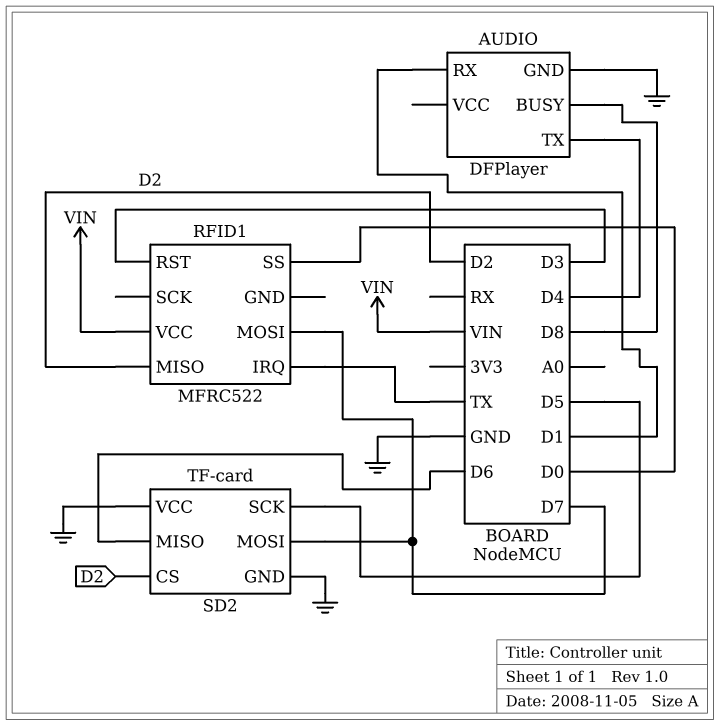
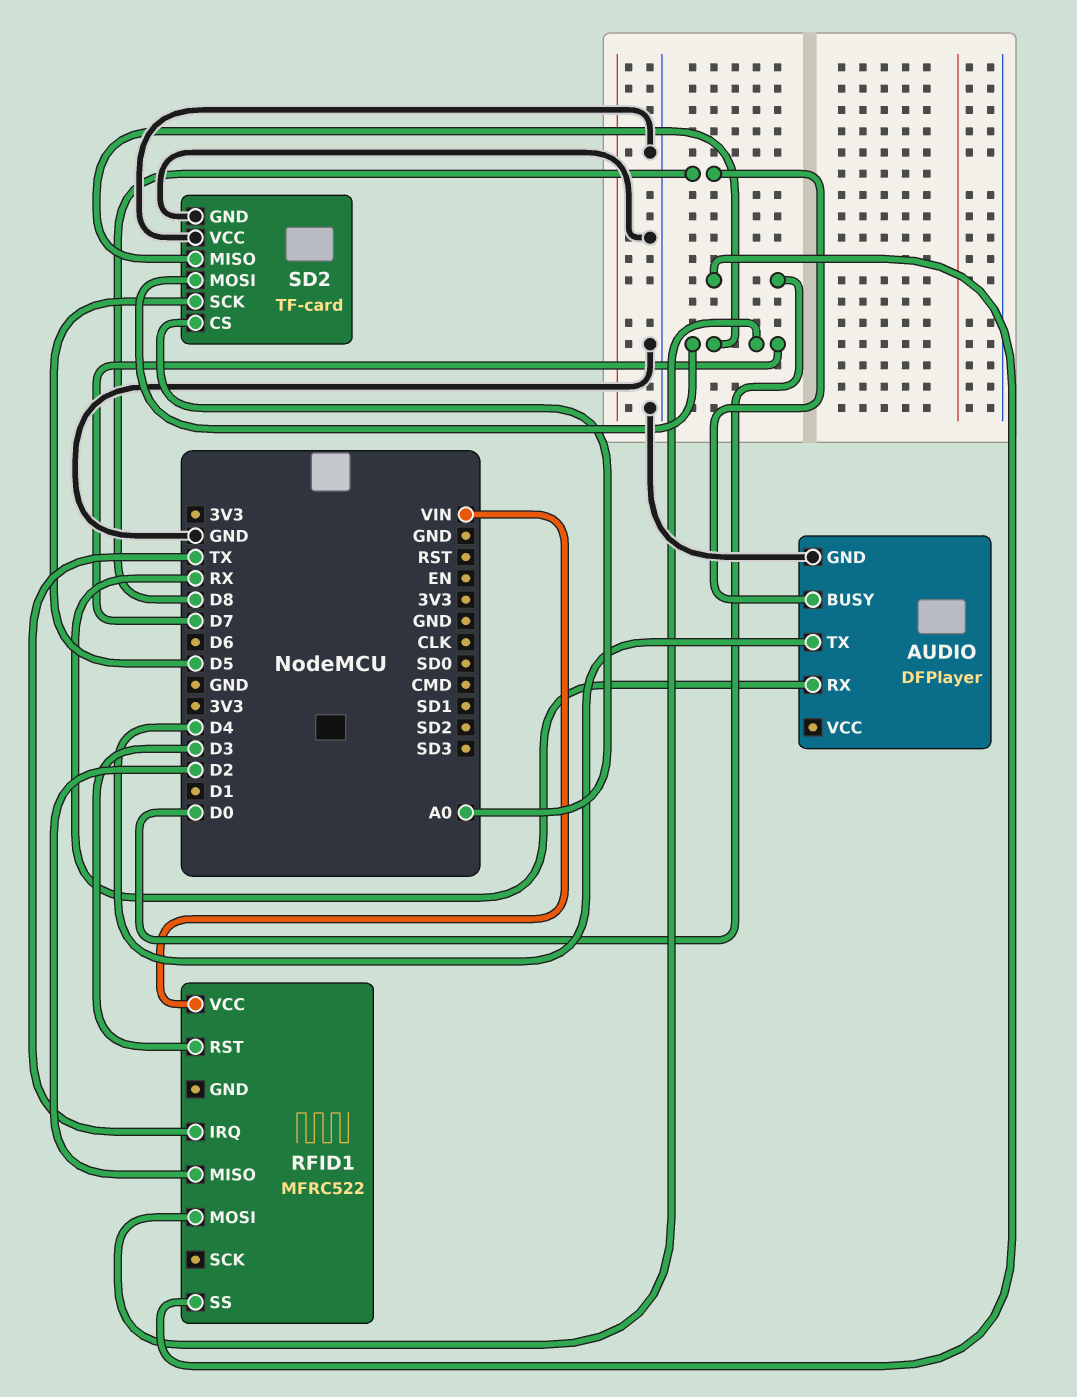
AUDIO pin RX: D1 -> RX
SD2 pin CS: D2 -> A0
SD2 pin MISO: D6 -> D7

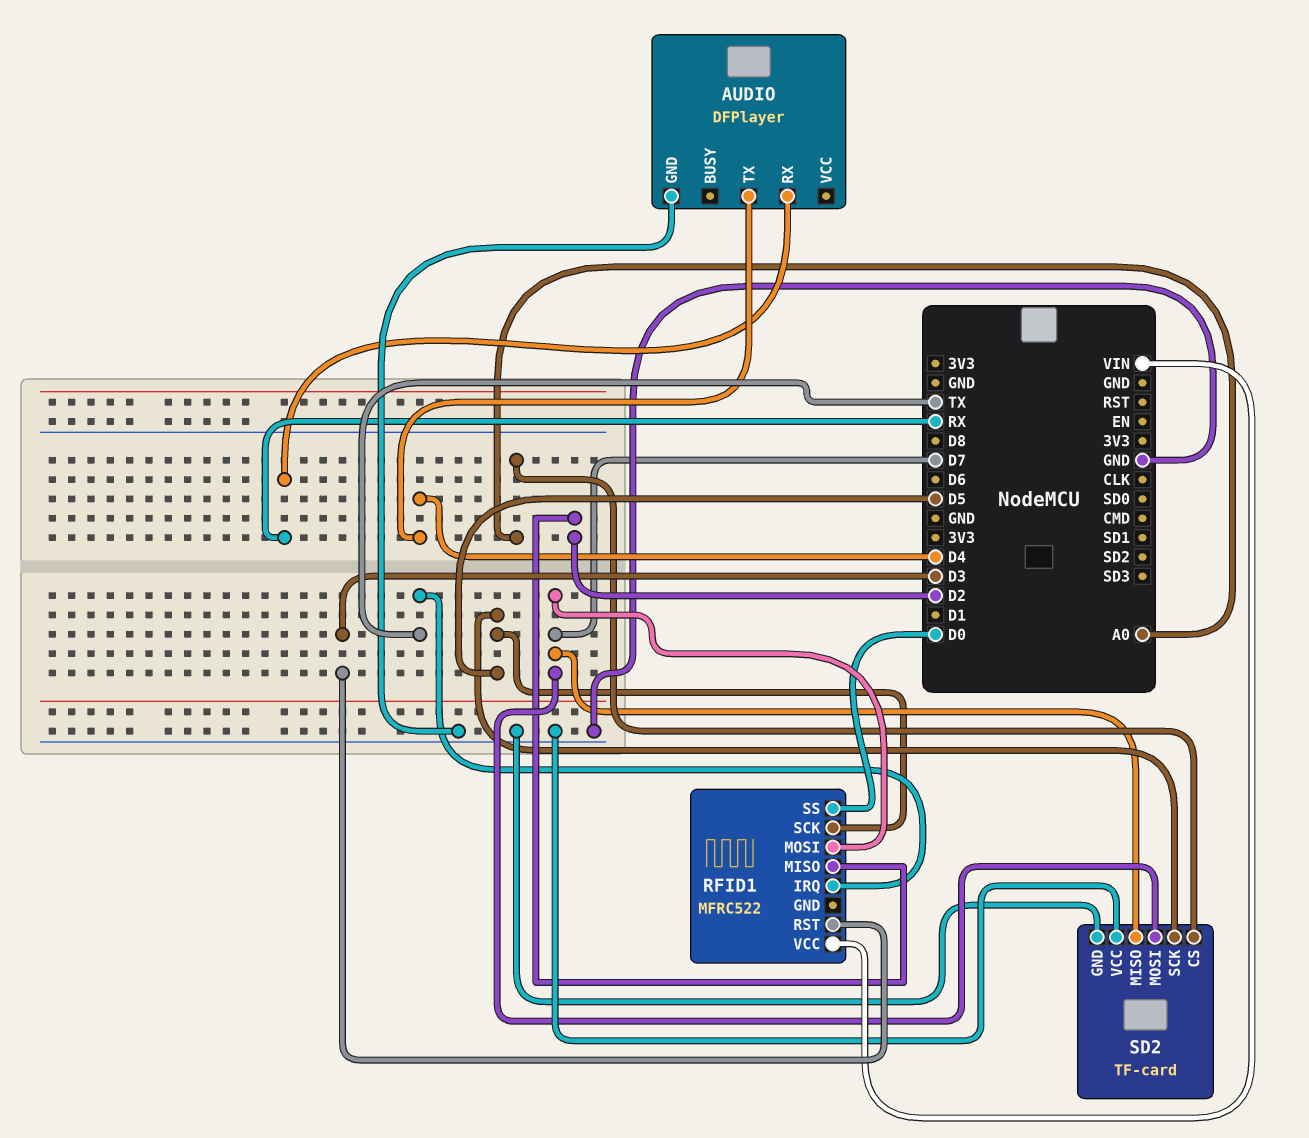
AUDIO pin BUSY: D8 -> none
RFID1 pin SCK: none -> D5

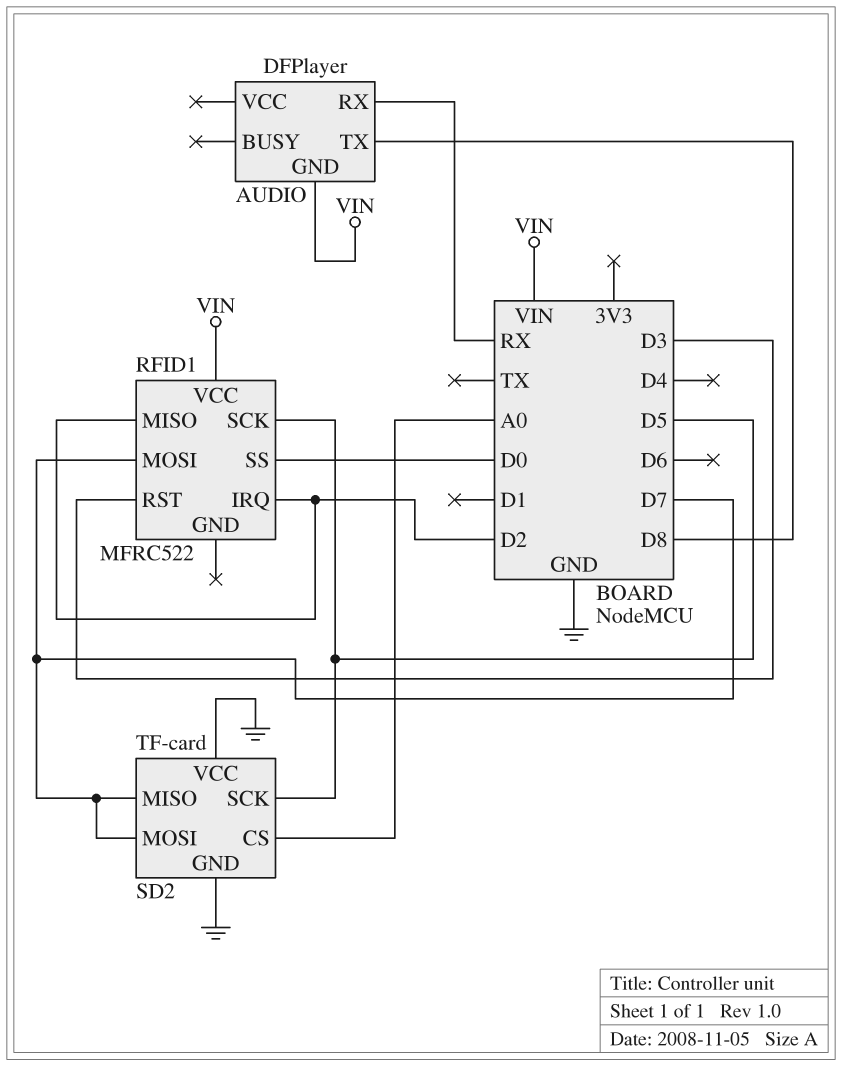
AUDIO pin GND: GND -> VIN
AUDIO pin TX: D4 -> D8
RFID1 pin IRQ: TX -> D2

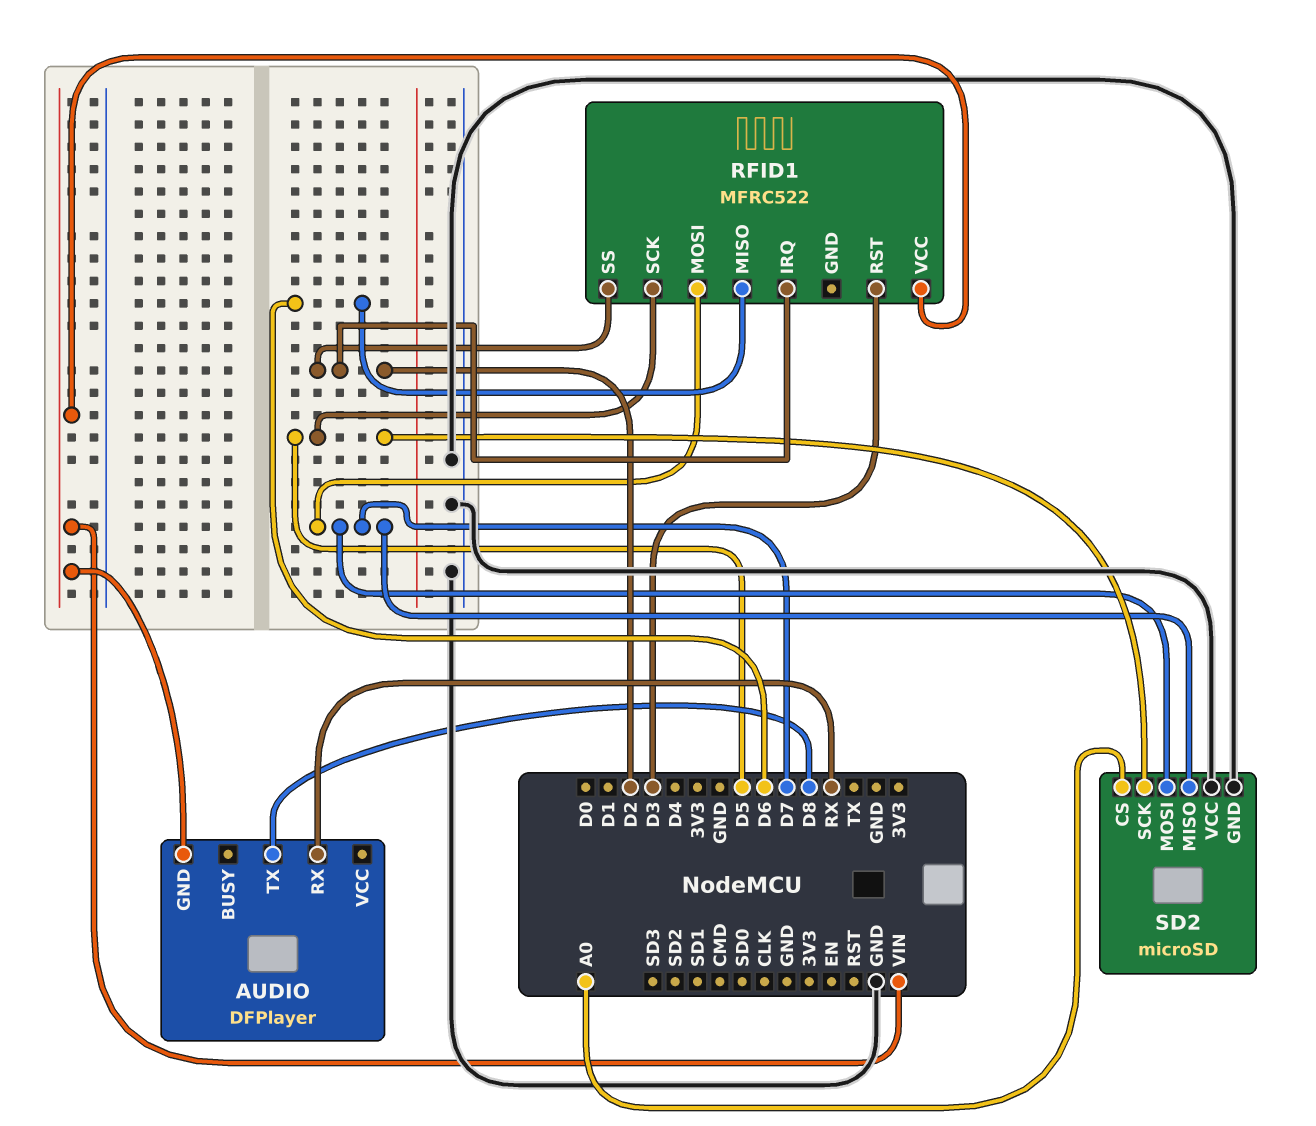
RFID1 pin MISO: D2 -> D6
RFID1 pin SS: D0 -> D2
SD2: TF-card -> microSD

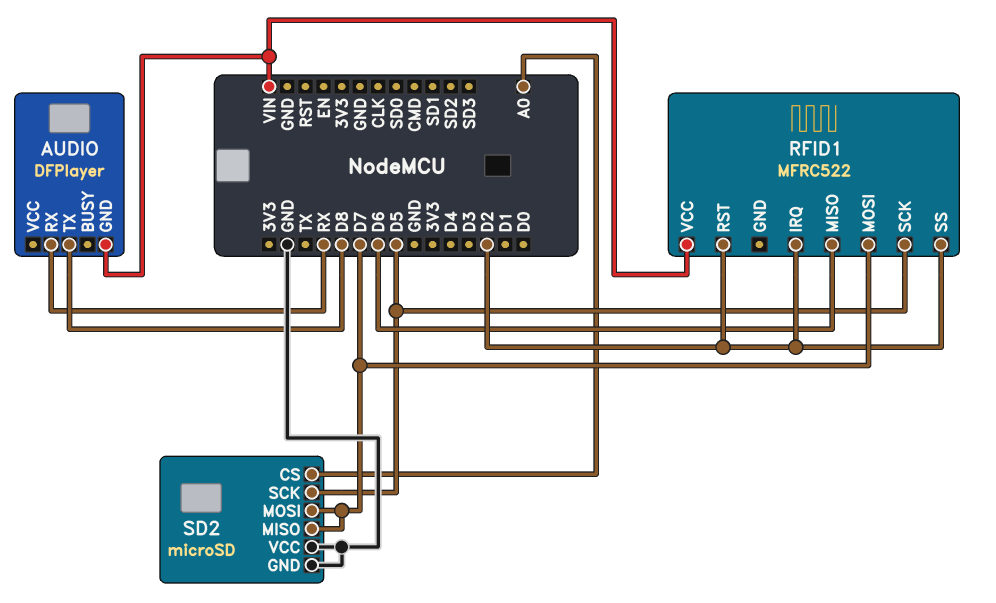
RFID1 pin RST: D3 -> D2

